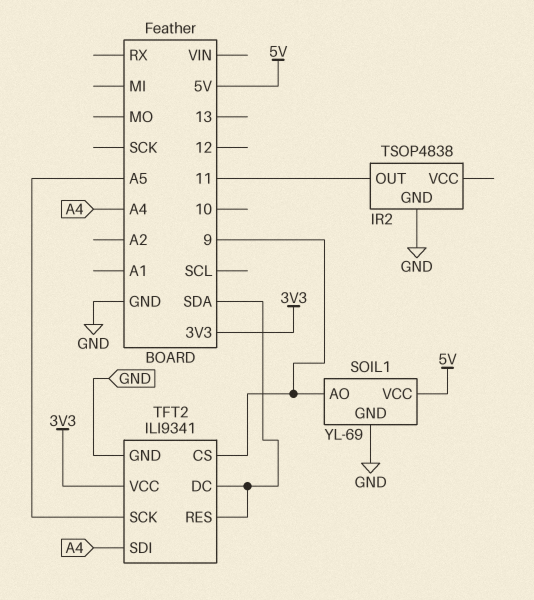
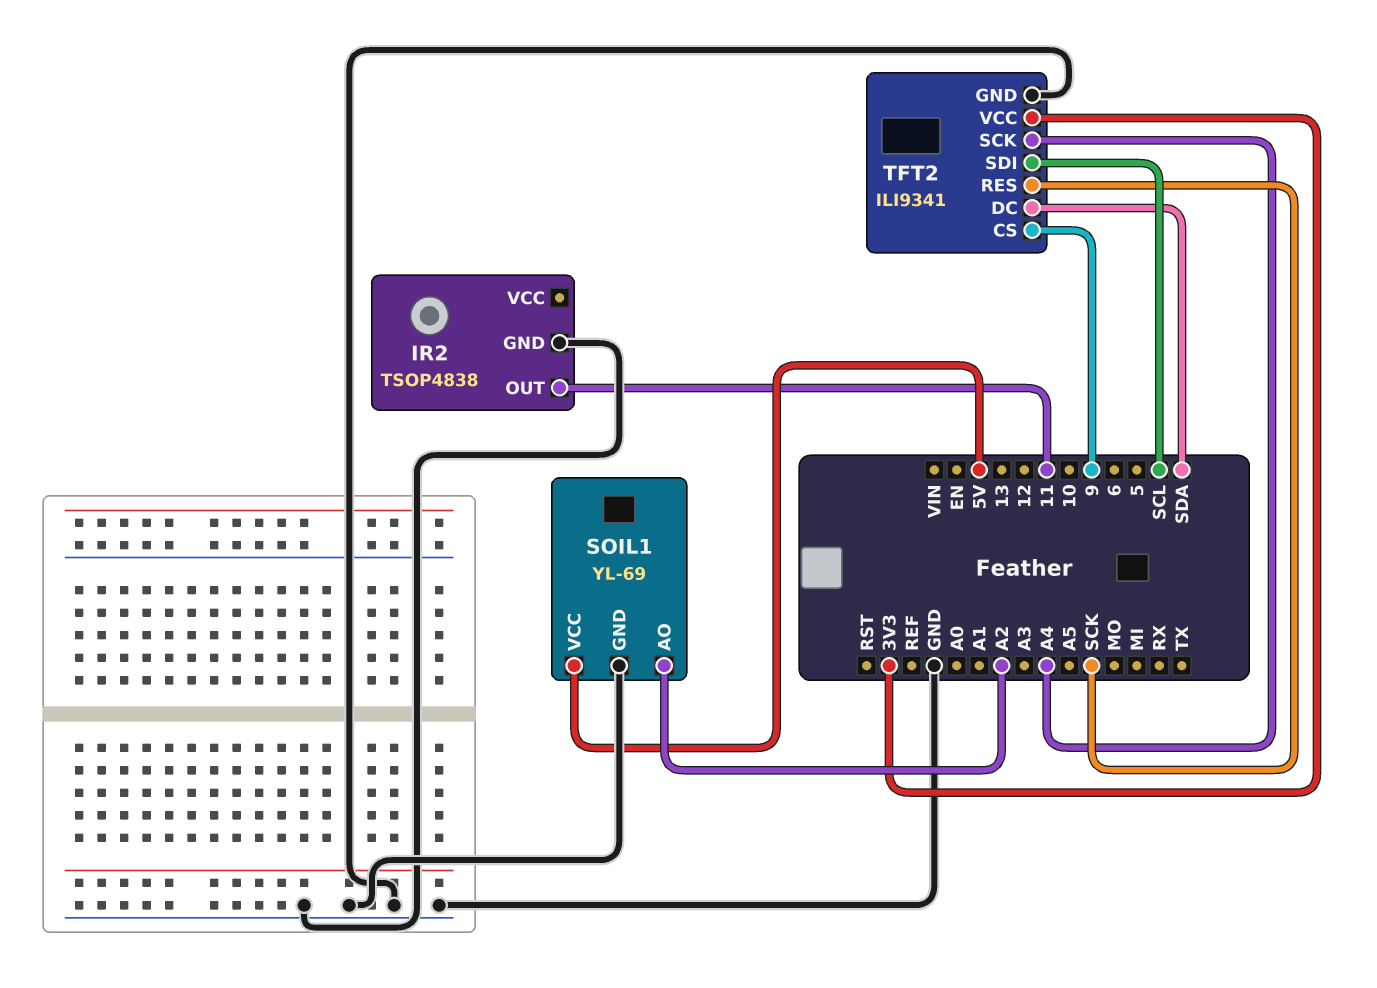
SOIL1 pin AO: 9 -> A2
TFT2 pin RES: SDA -> SCK
TFT2 pin SCK: A5 -> A4
TFT2 pin SDI: A4 -> SCL

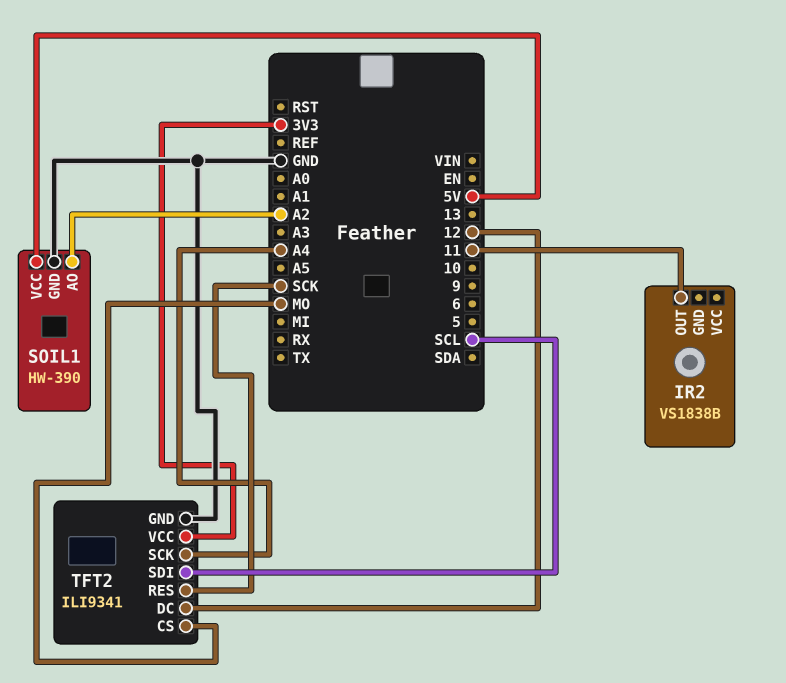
IR2: TSOP4838 -> VS1838B
IR2 pin GND: GND -> none
SOIL1: YL-69 -> HW-390
TFT2 pin CS: 9 -> MO
TFT2 pin DC: SDA -> 12

